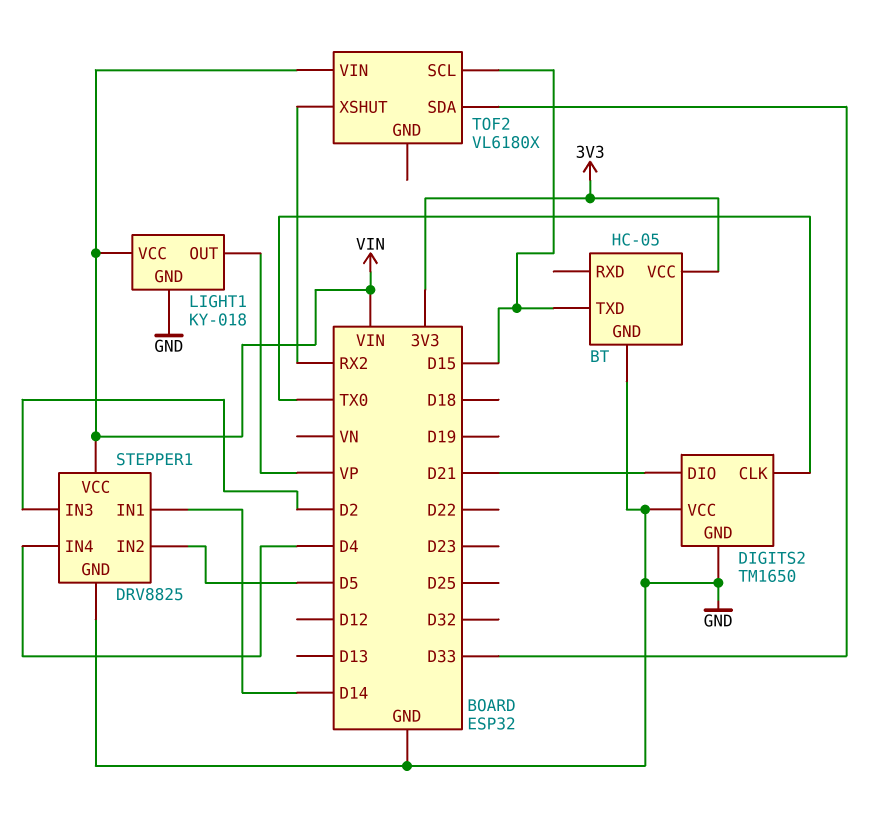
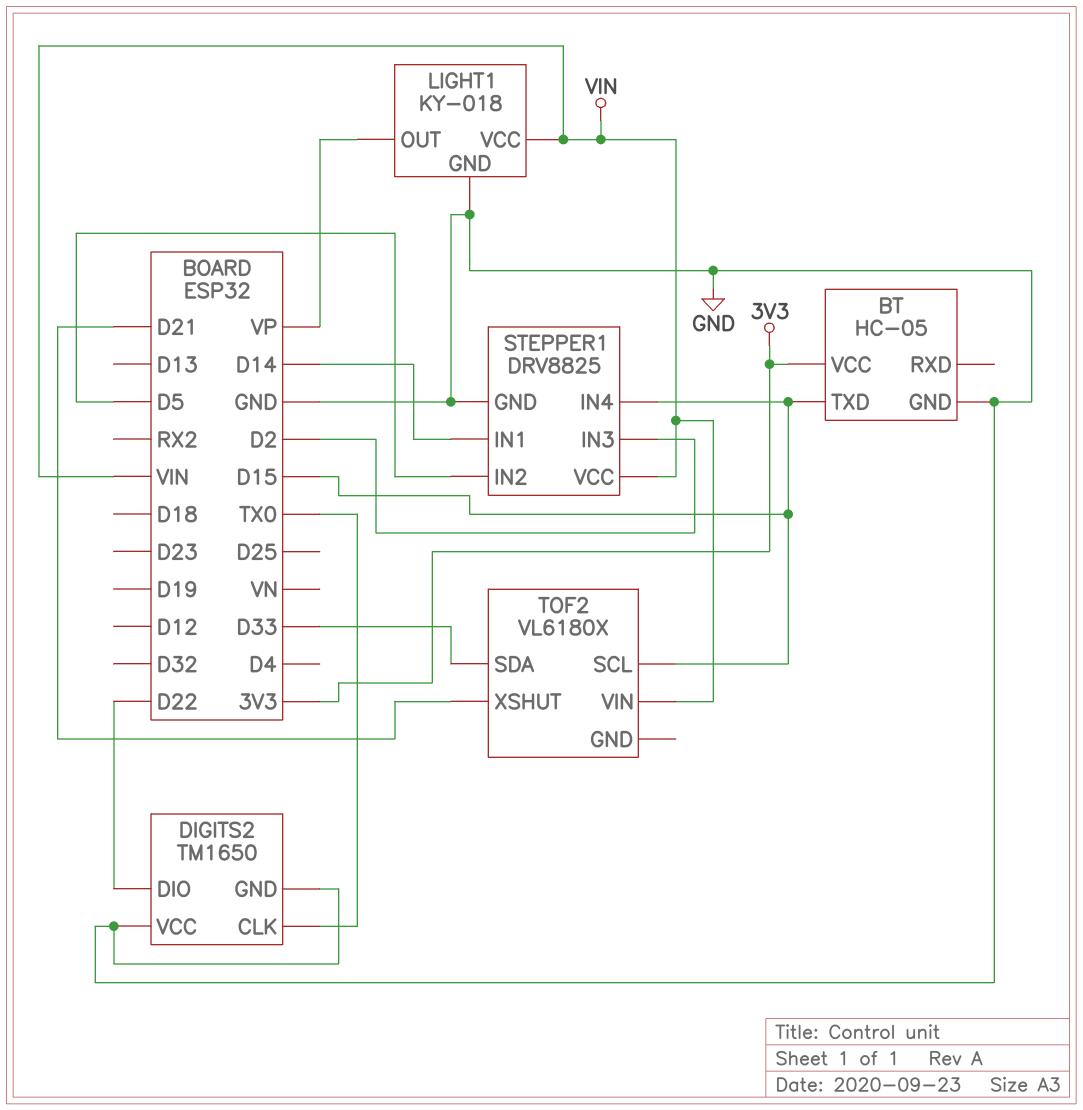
DIGITS2 pin DIO: D21 -> D22
STEPPER1 pin IN4: D4 -> D15
TOF2 pin XSHUT: RX2 -> D21

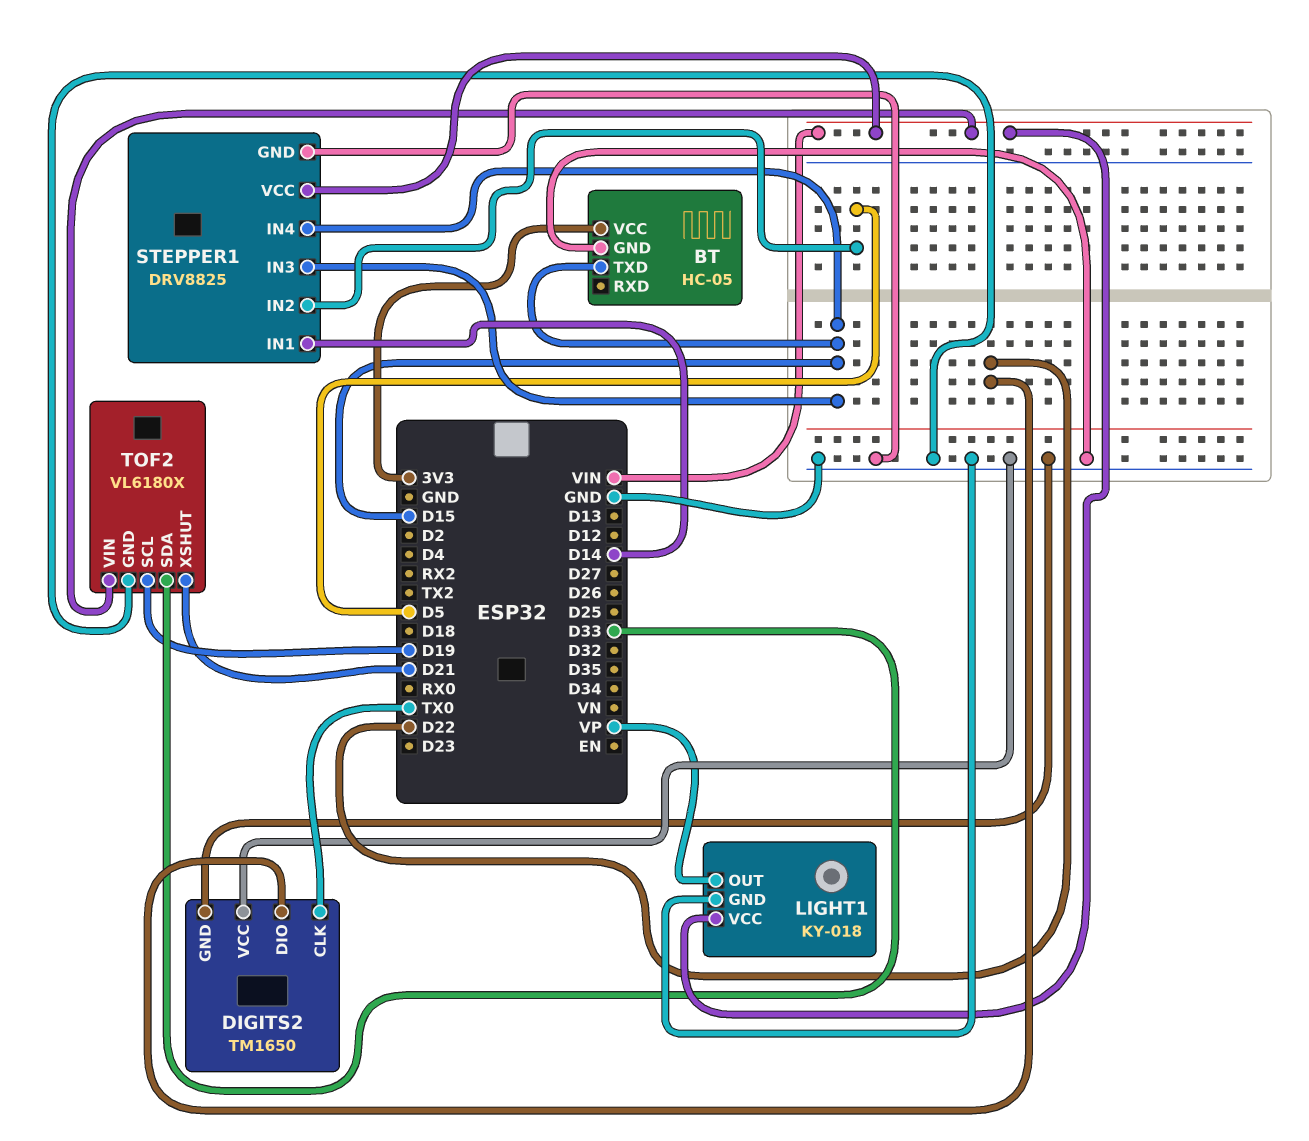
STEPPER1 pin IN3: D2 -> D15
TOF2 pin GND: none -> GND
TOF2 pin SCL: D15 -> D19

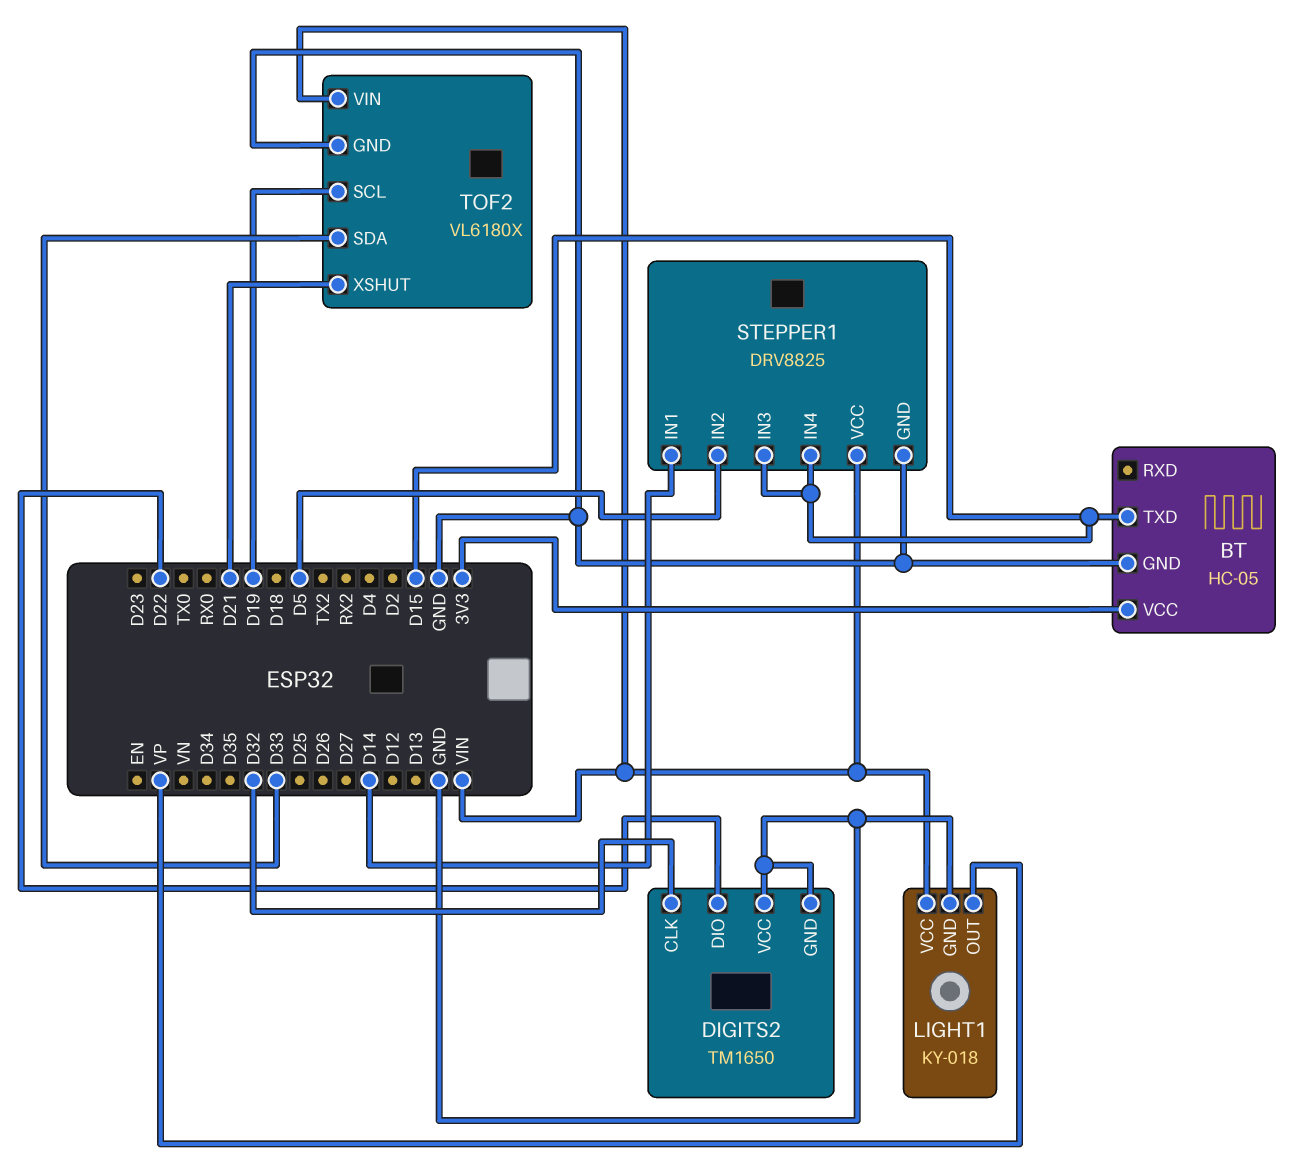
DIGITS2 pin CLK: TX0 -> D32

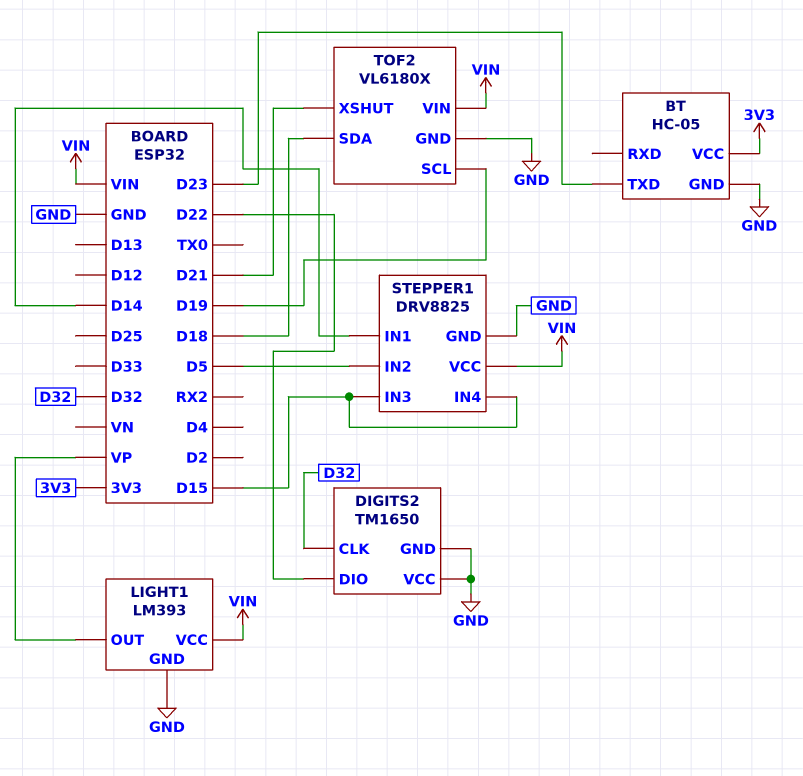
BT pin TXD: D15 -> D23
LIGHT1: KY-018 -> LM393
TOF2 pin SDA: D33 -> D18

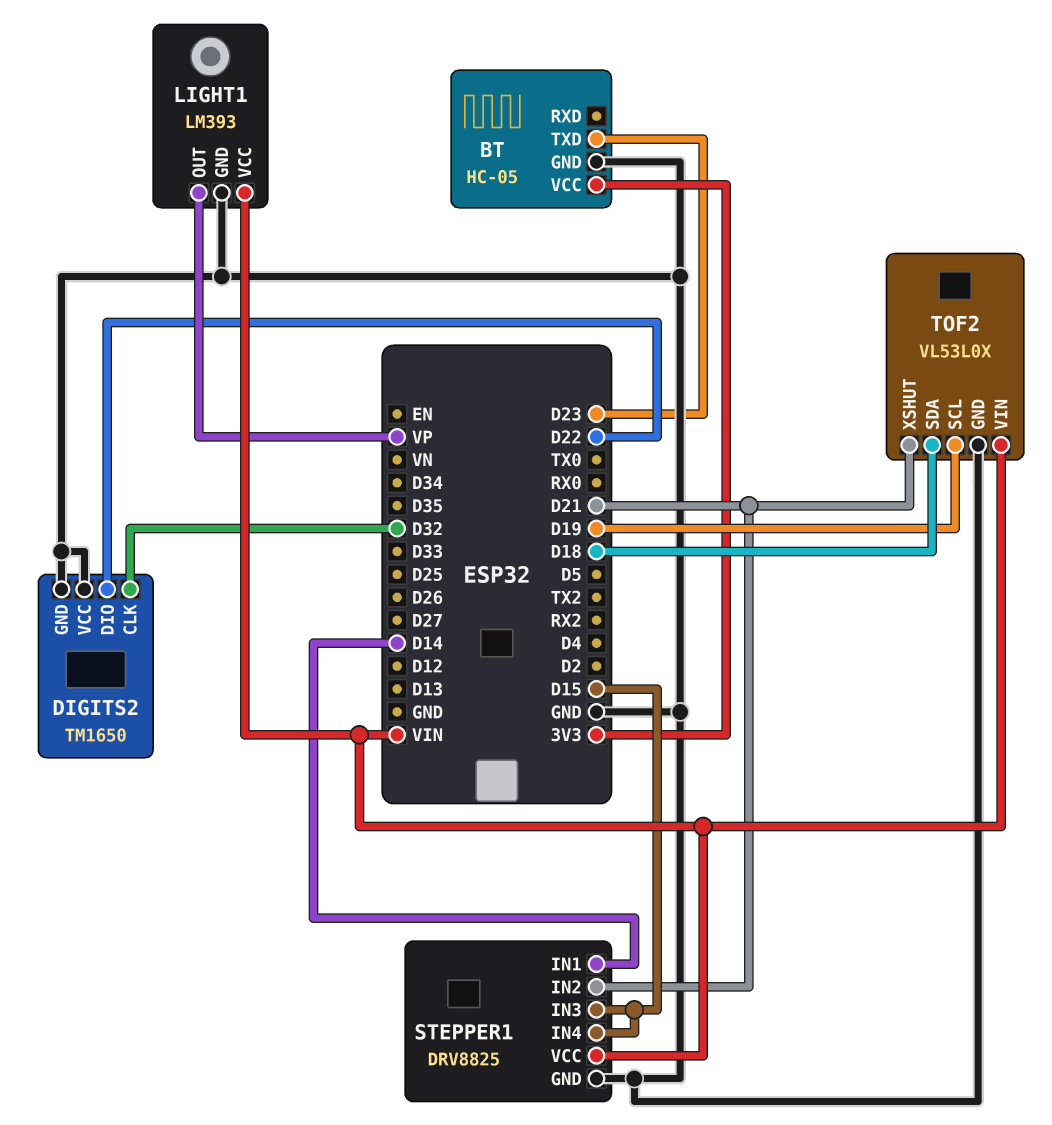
STEPPER1 pin IN2: D5 -> D21
TOF2: VL6180X -> VL53L0X

